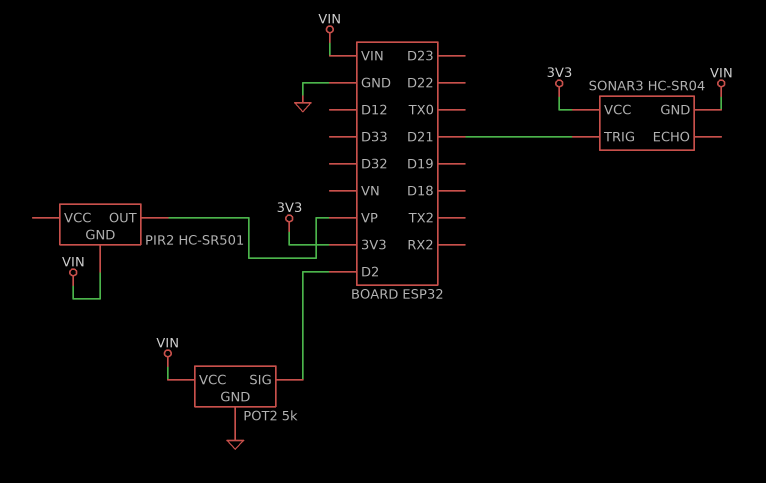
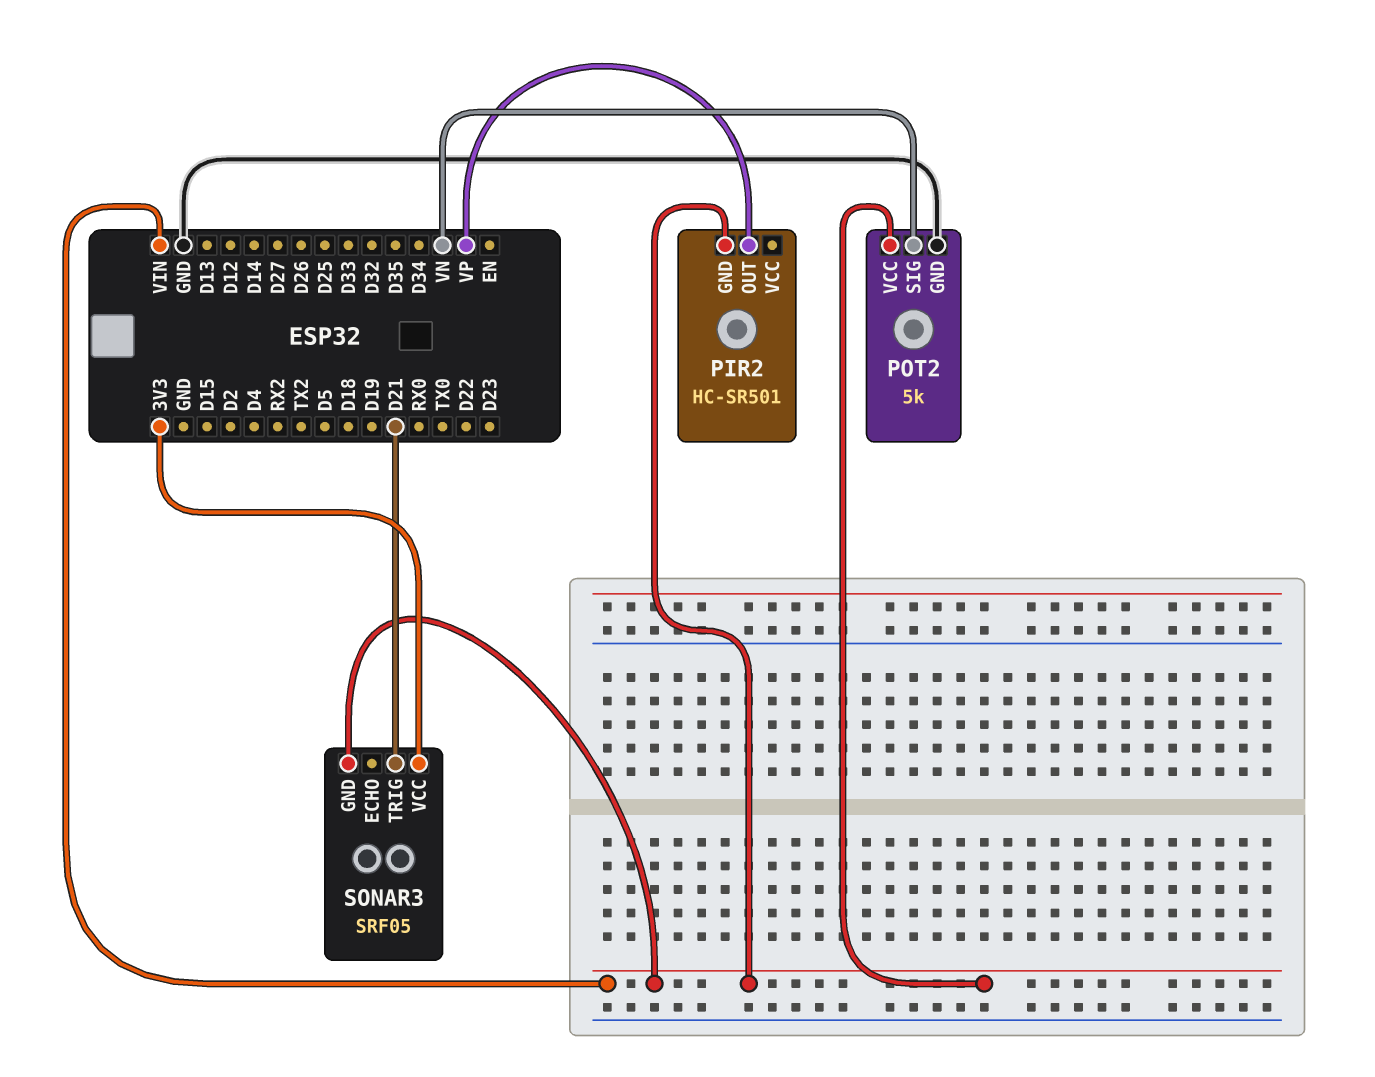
POT2 pin SIG: D2 -> VN
SONAR3: HC-SR04 -> SRF05

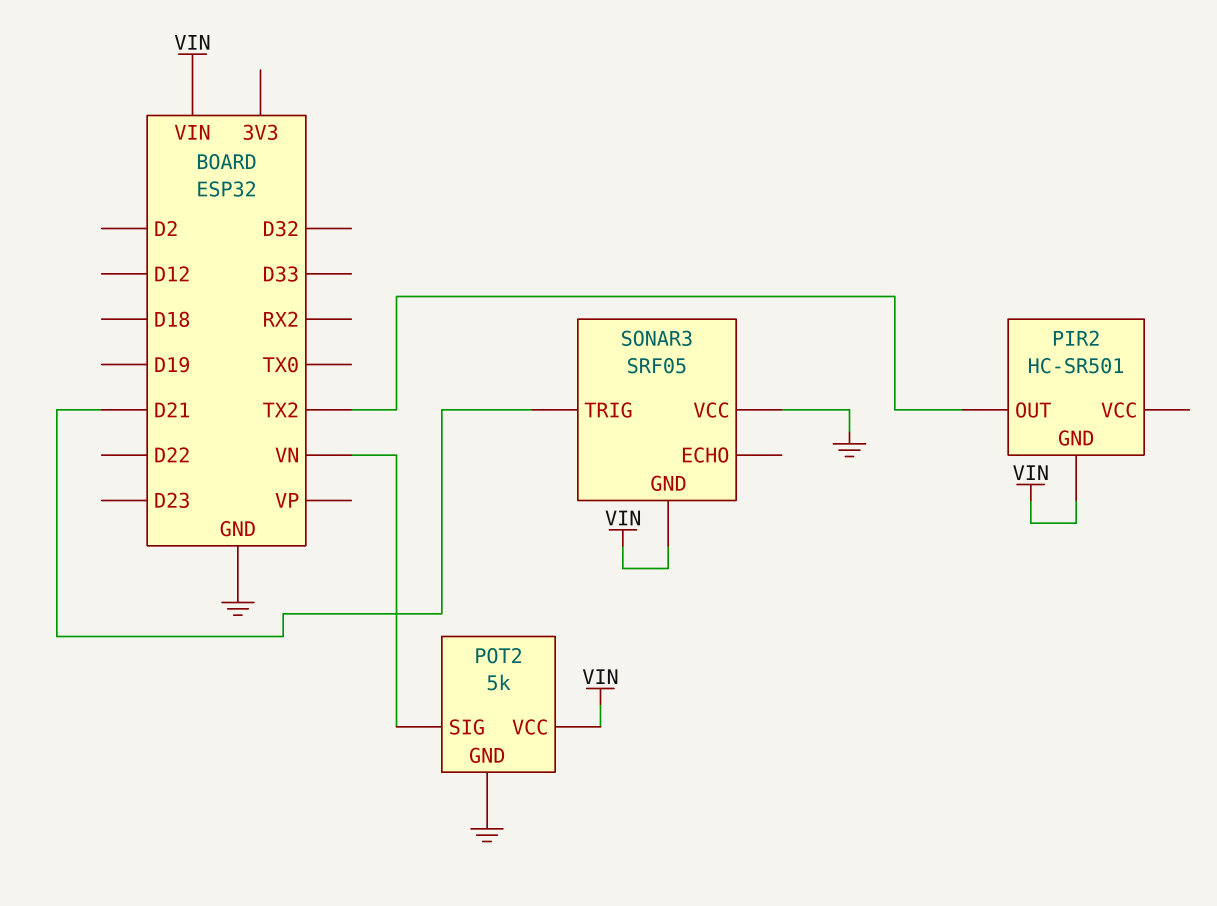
PIR2 pin OUT: VP -> TX2
SONAR3 pin VCC: 3V3 -> GND

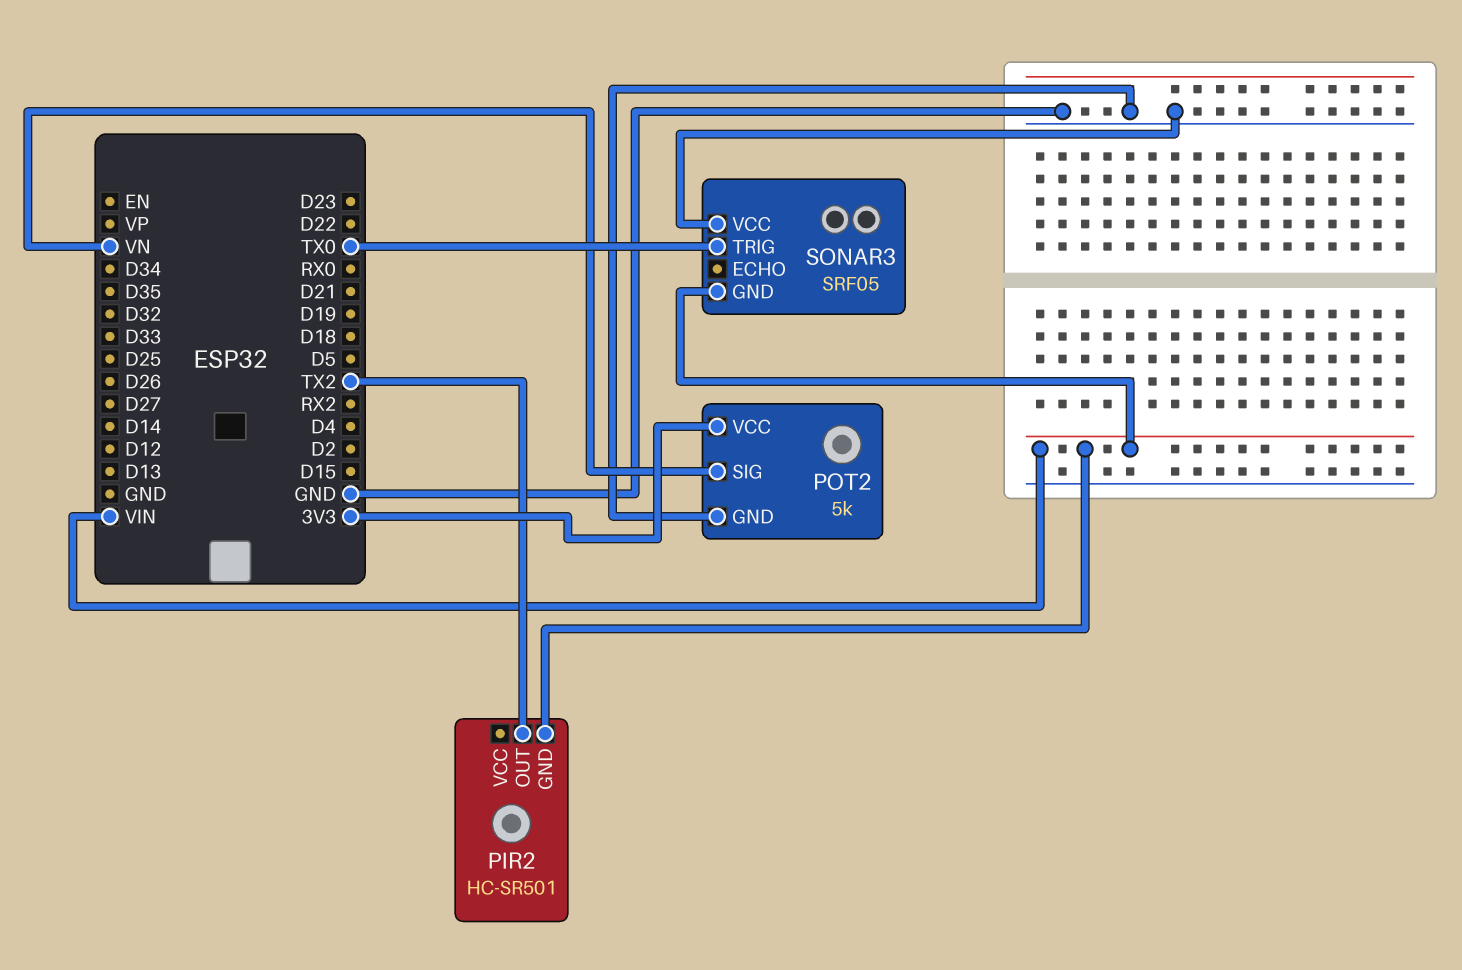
POT2 pin VCC: VIN -> 3V3
SONAR3 pin TRIG: D21 -> TX0

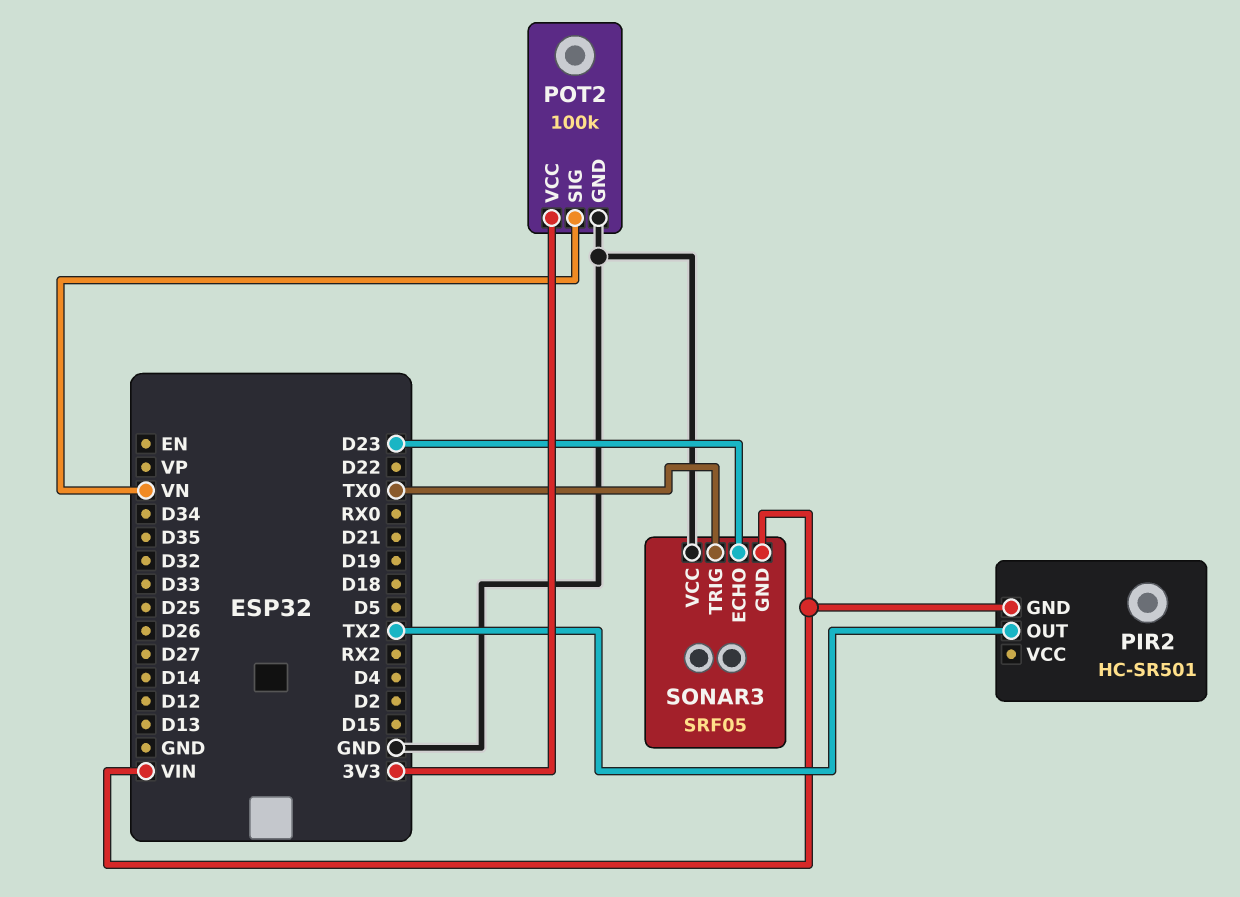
POT2: 5k -> 100k
SONAR3 pin ECHO: none -> D23

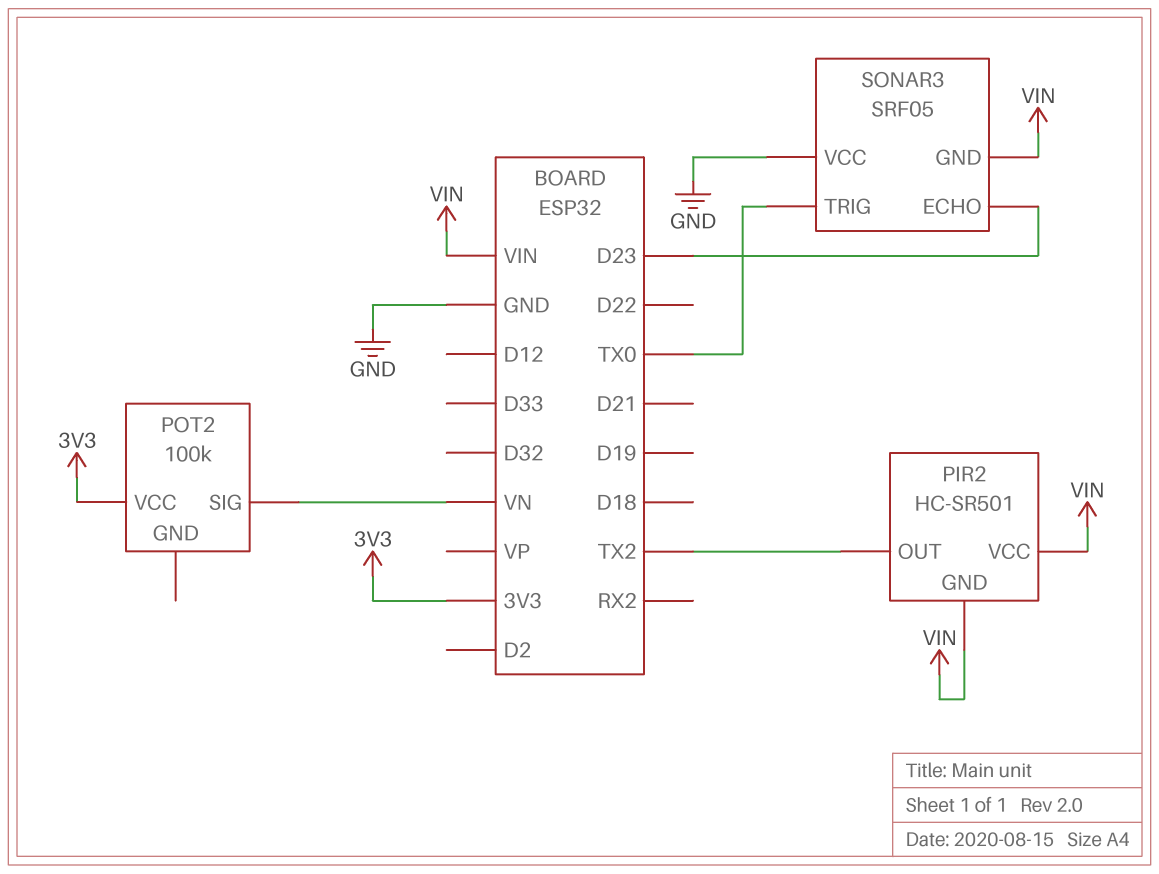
PIR2 pin VCC: none -> VIN
POT2 pin GND: GND -> none

